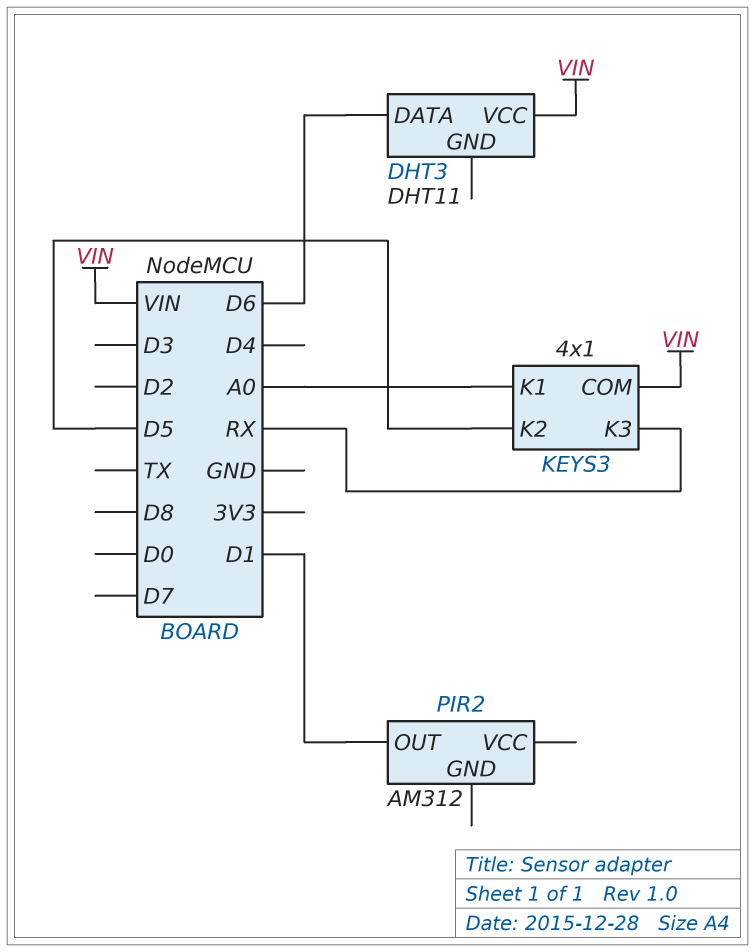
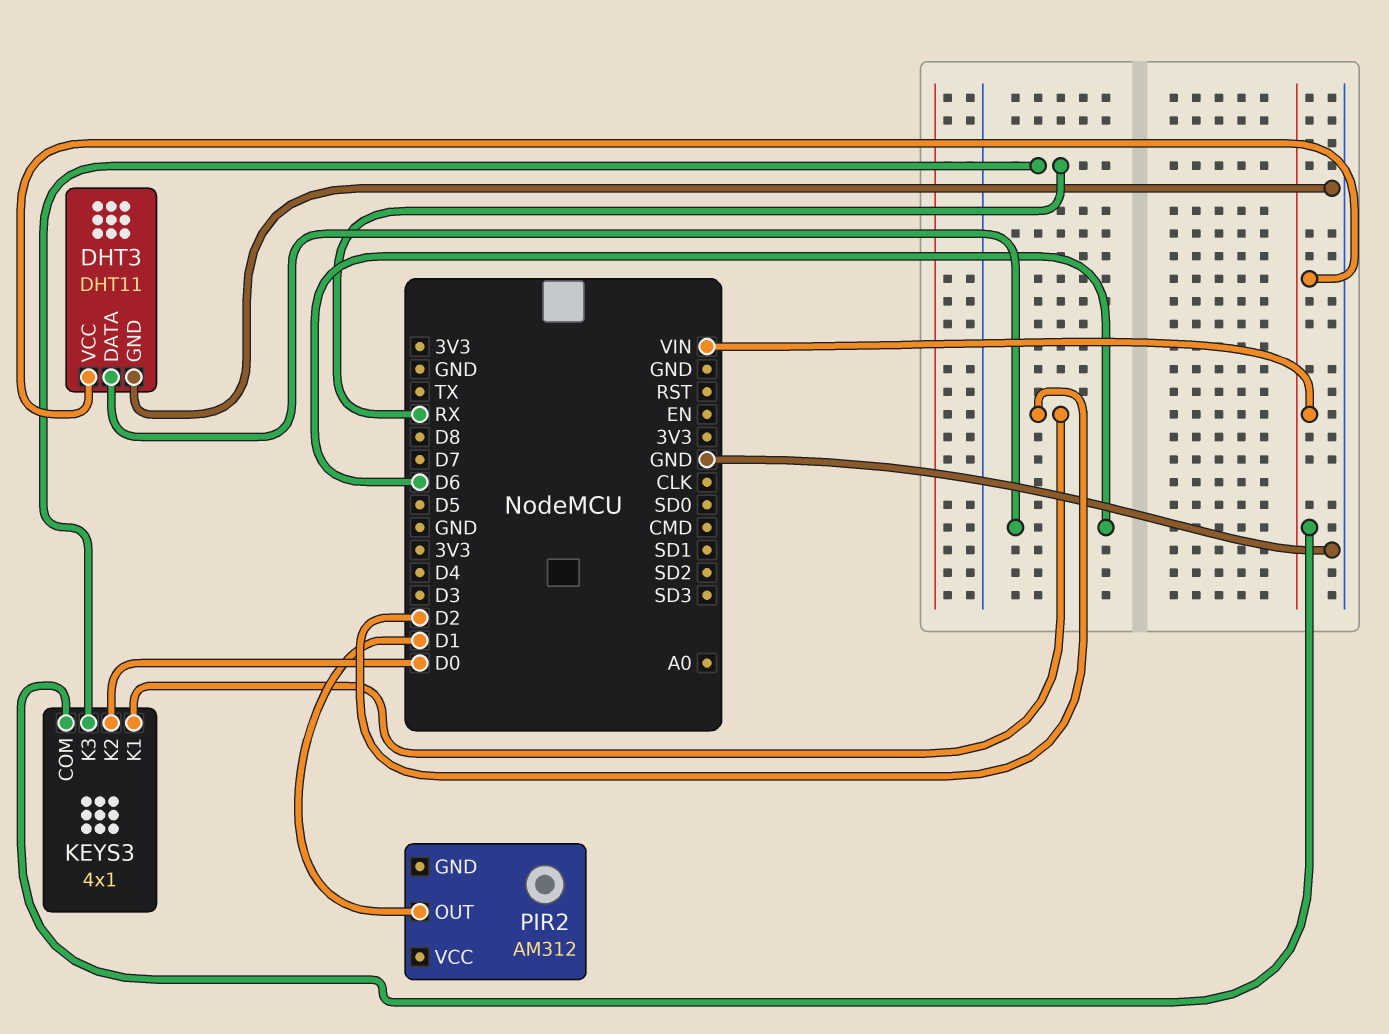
DHT3 pin GND: none -> GND
KEYS3 pin K1: A0 -> D2
KEYS3 pin K2: D5 -> D0

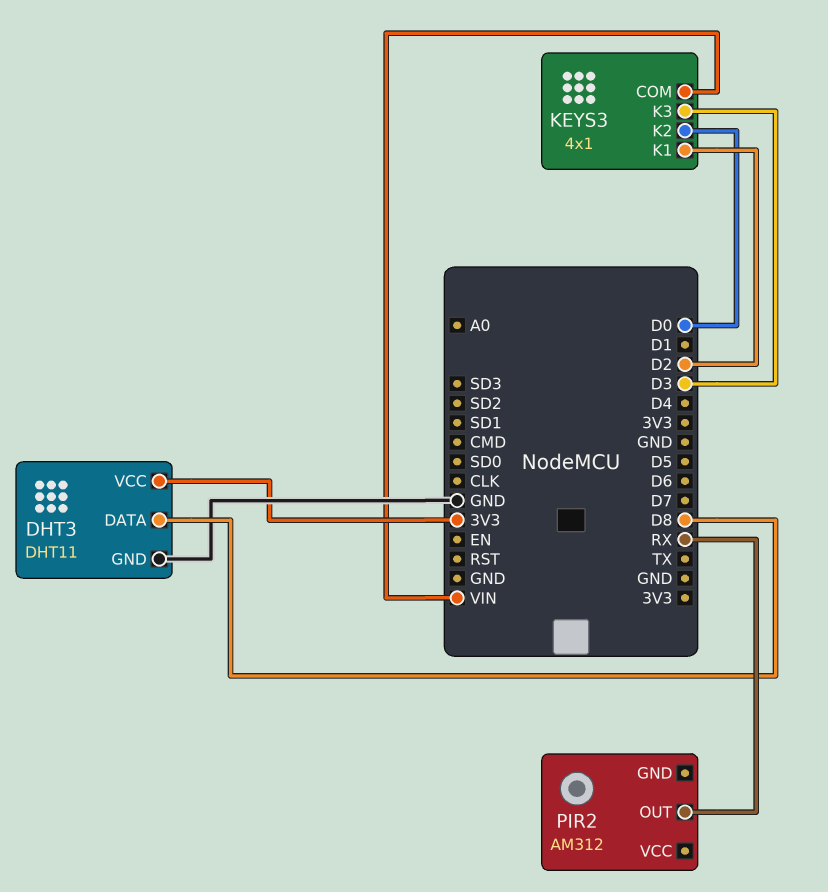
DHT3 pin DATA: D6 -> D8
DHT3 pin VCC: VIN -> 3V3
KEYS3 pin K3: RX -> D3
PIR2 pin OUT: D1 -> RX

